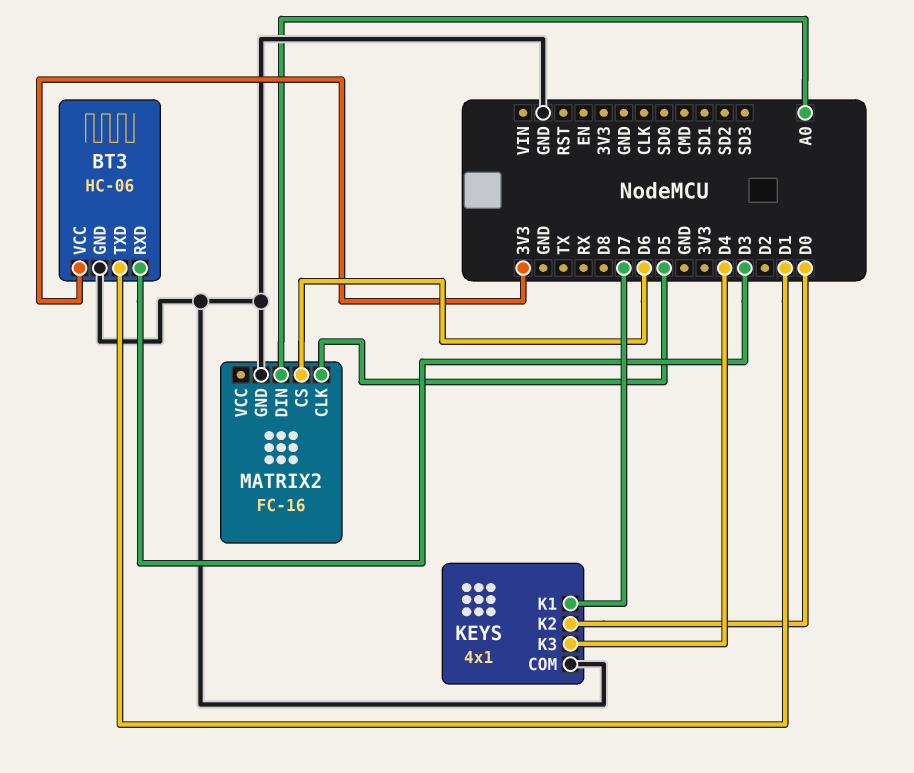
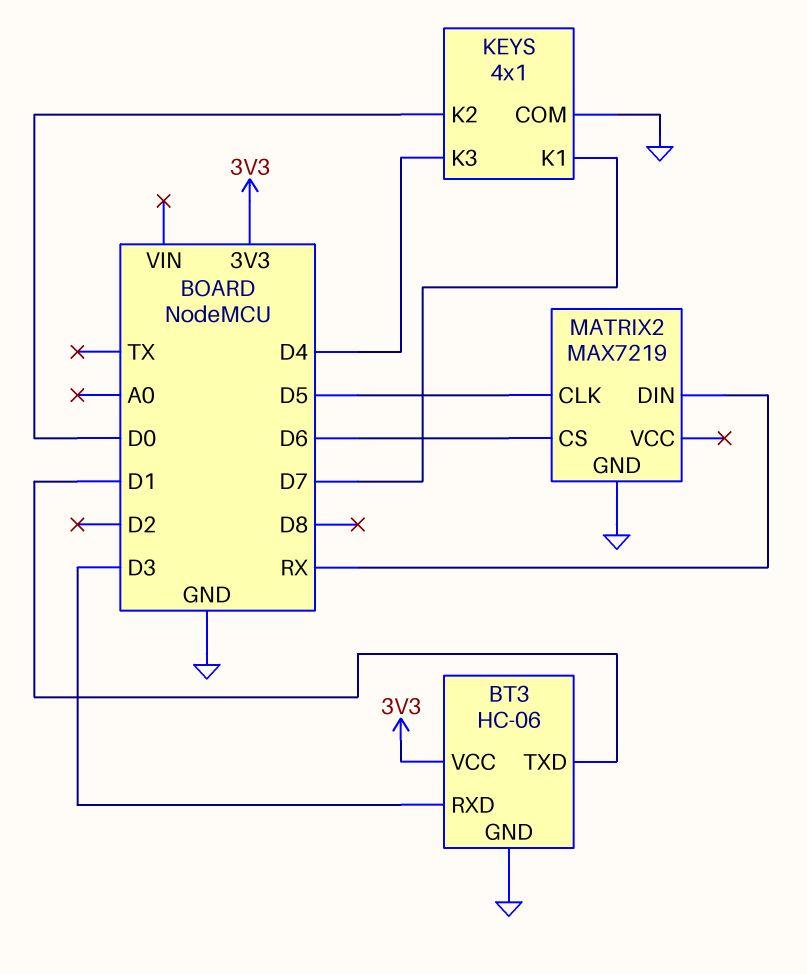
MATRIX2: FC-16 -> MAX7219
MATRIX2 pin DIN: A0 -> RX

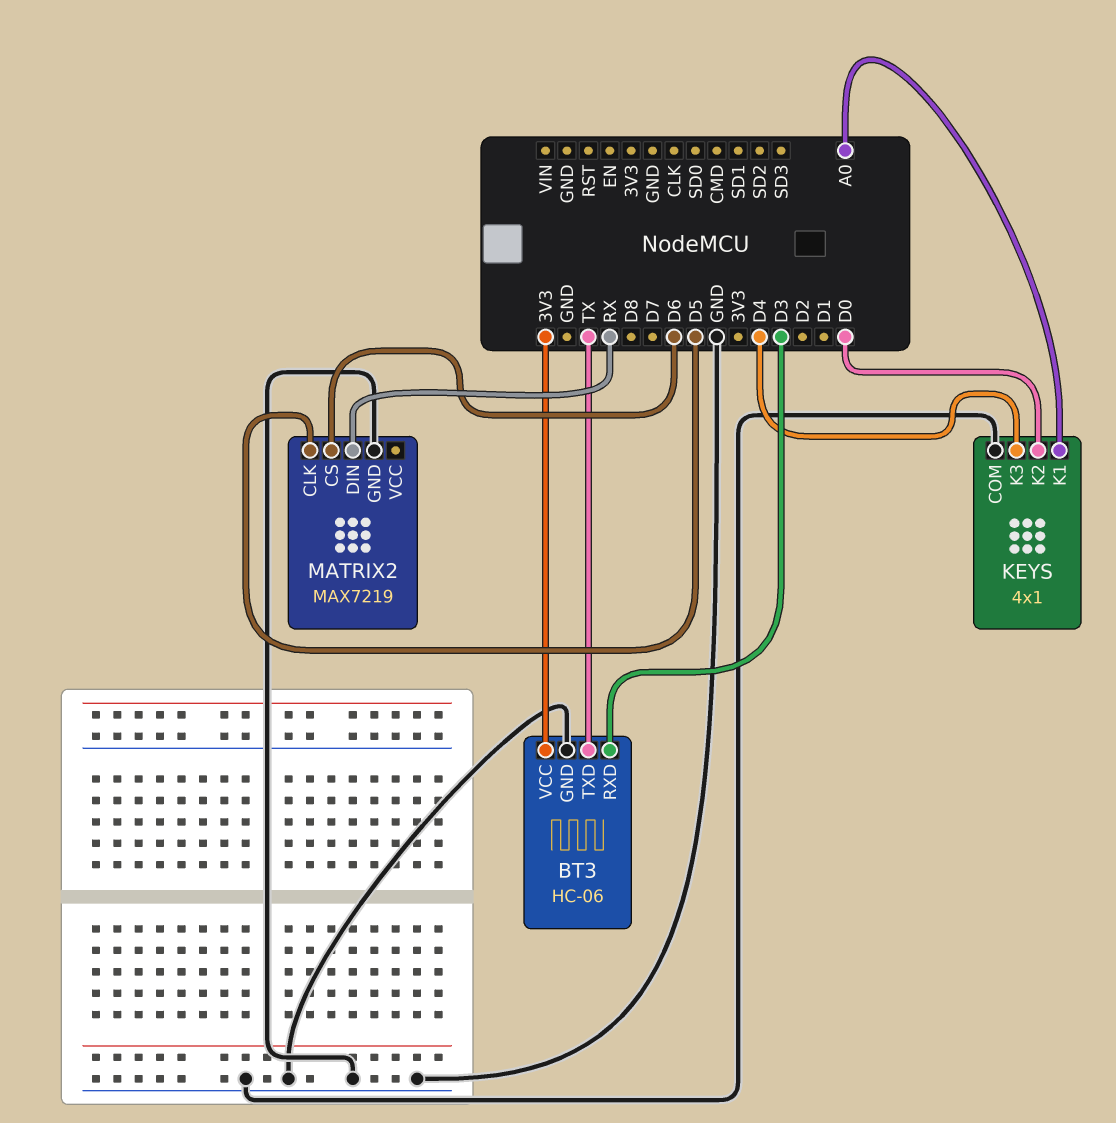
BT3 pin TXD: D1 -> TX
KEYS pin K1: D7 -> A0

